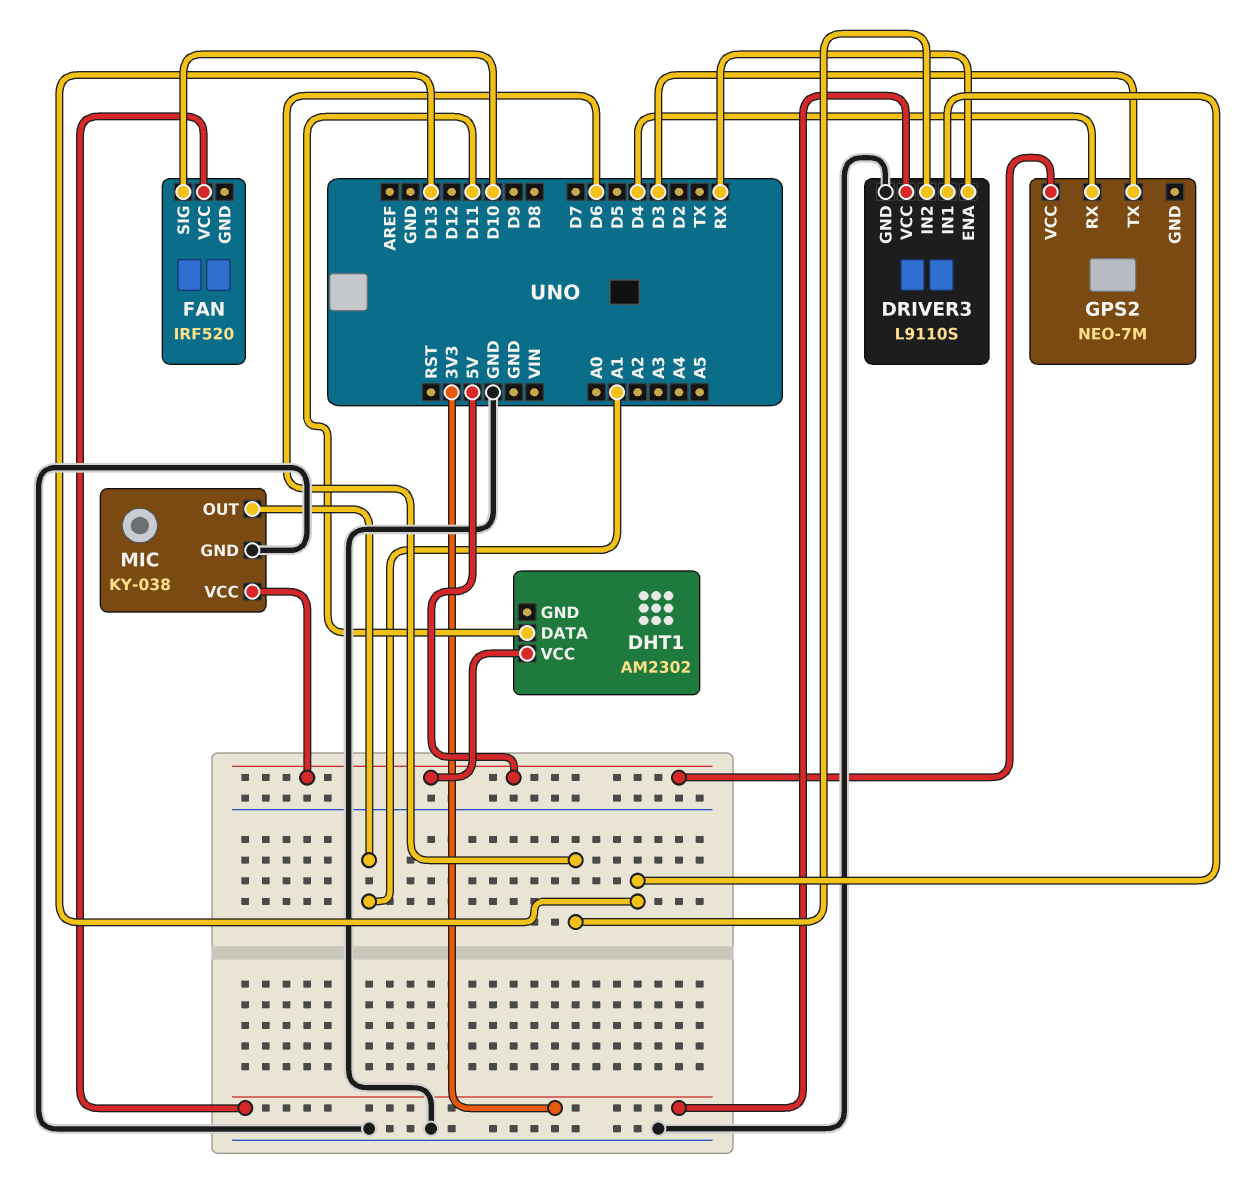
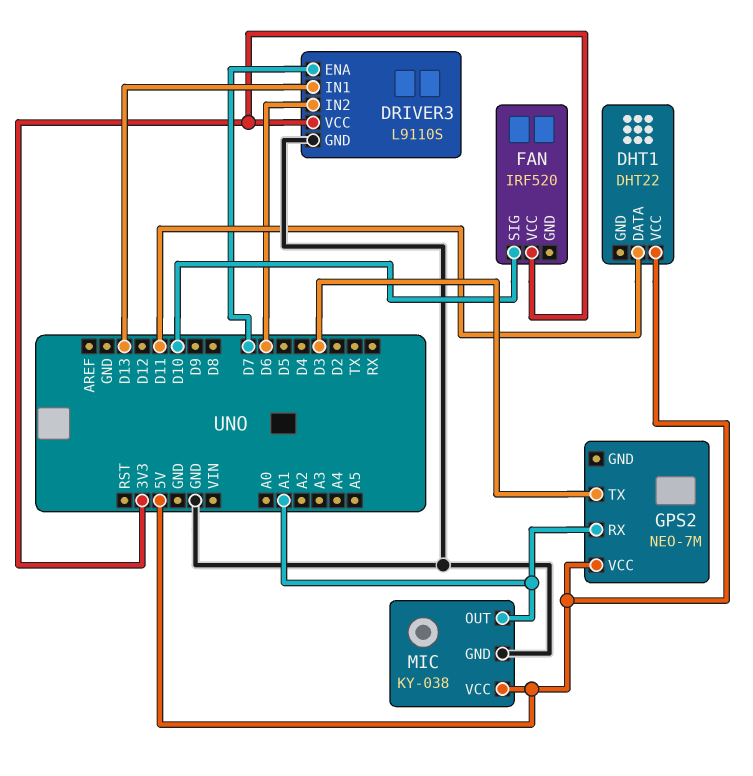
DHT1: AM2302 -> DHT22
DRIVER3 pin ENA: RX -> D7
GPS2 pin RX: D4 -> A1

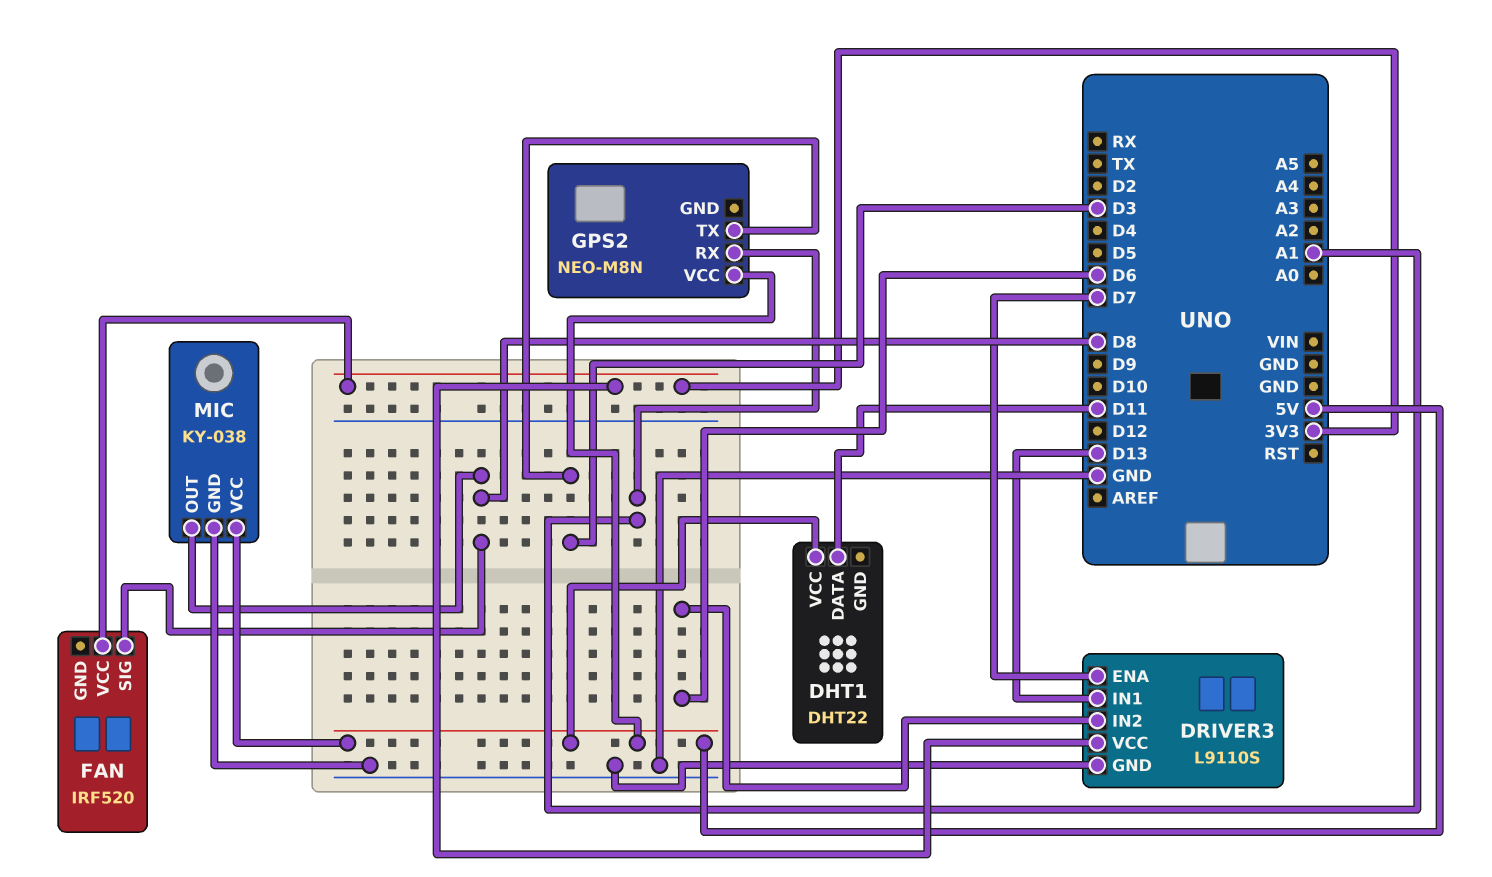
FAN pin SIG: D10 -> D8
GPS2: NEO-7M -> NEO-M8N
MIC pin OUT: A1 -> D8

